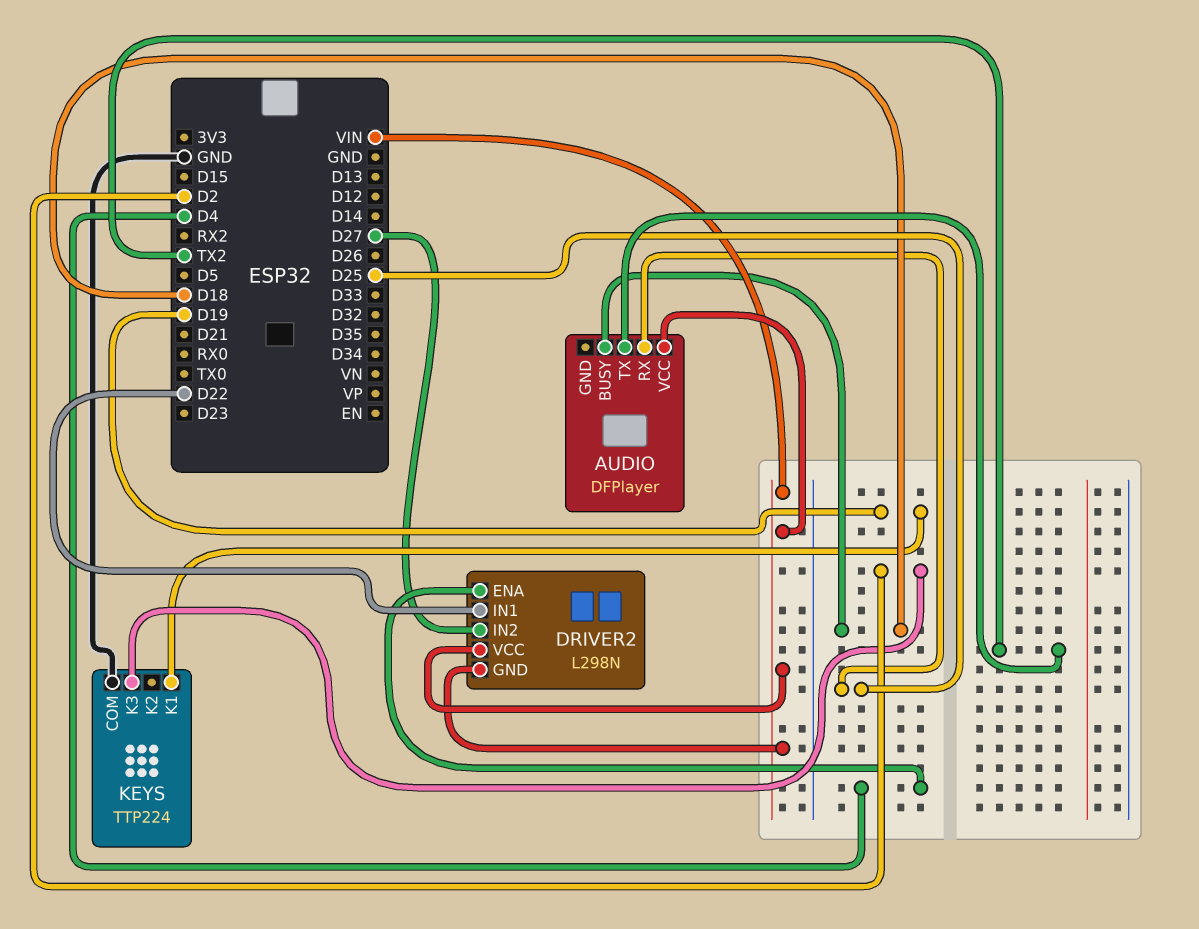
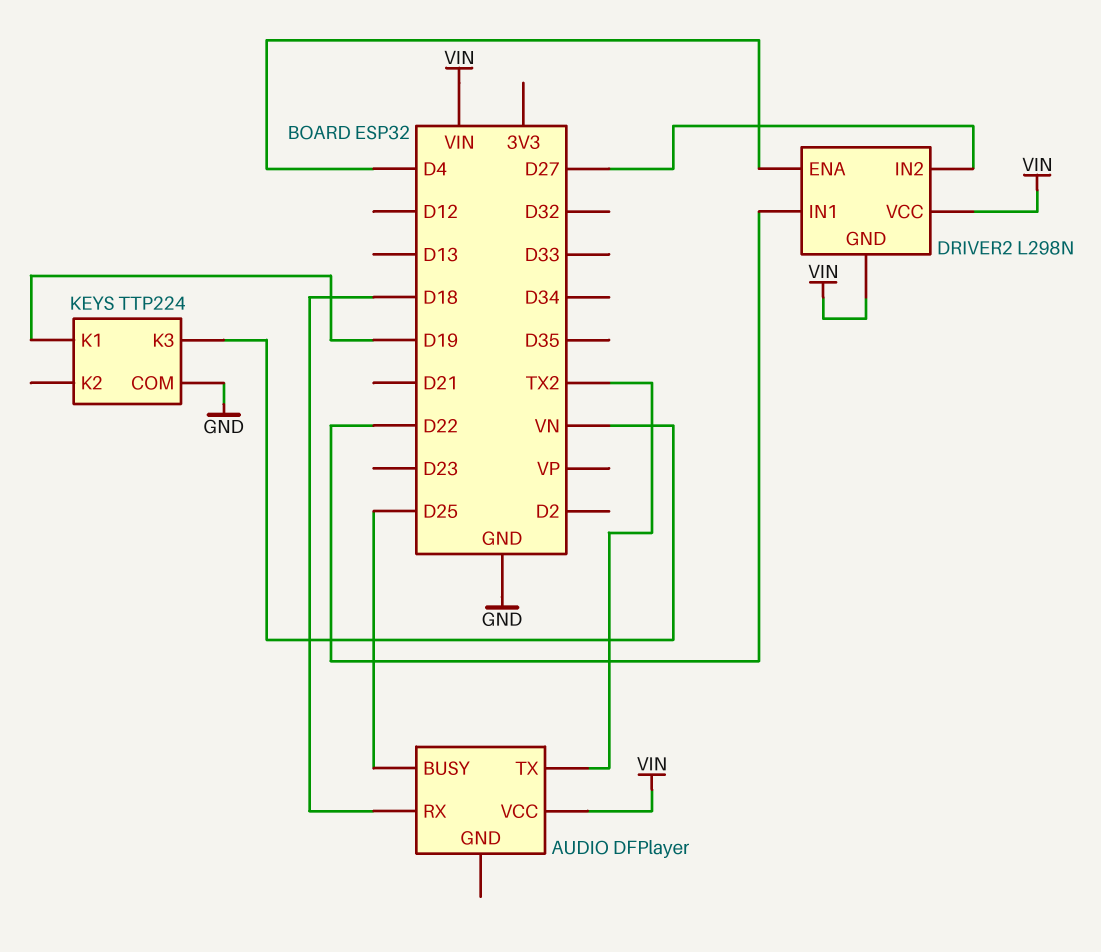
AUDIO pin BUSY: D18 -> D25
AUDIO pin RX: D25 -> D18
KEYS pin K3: D2 -> VN

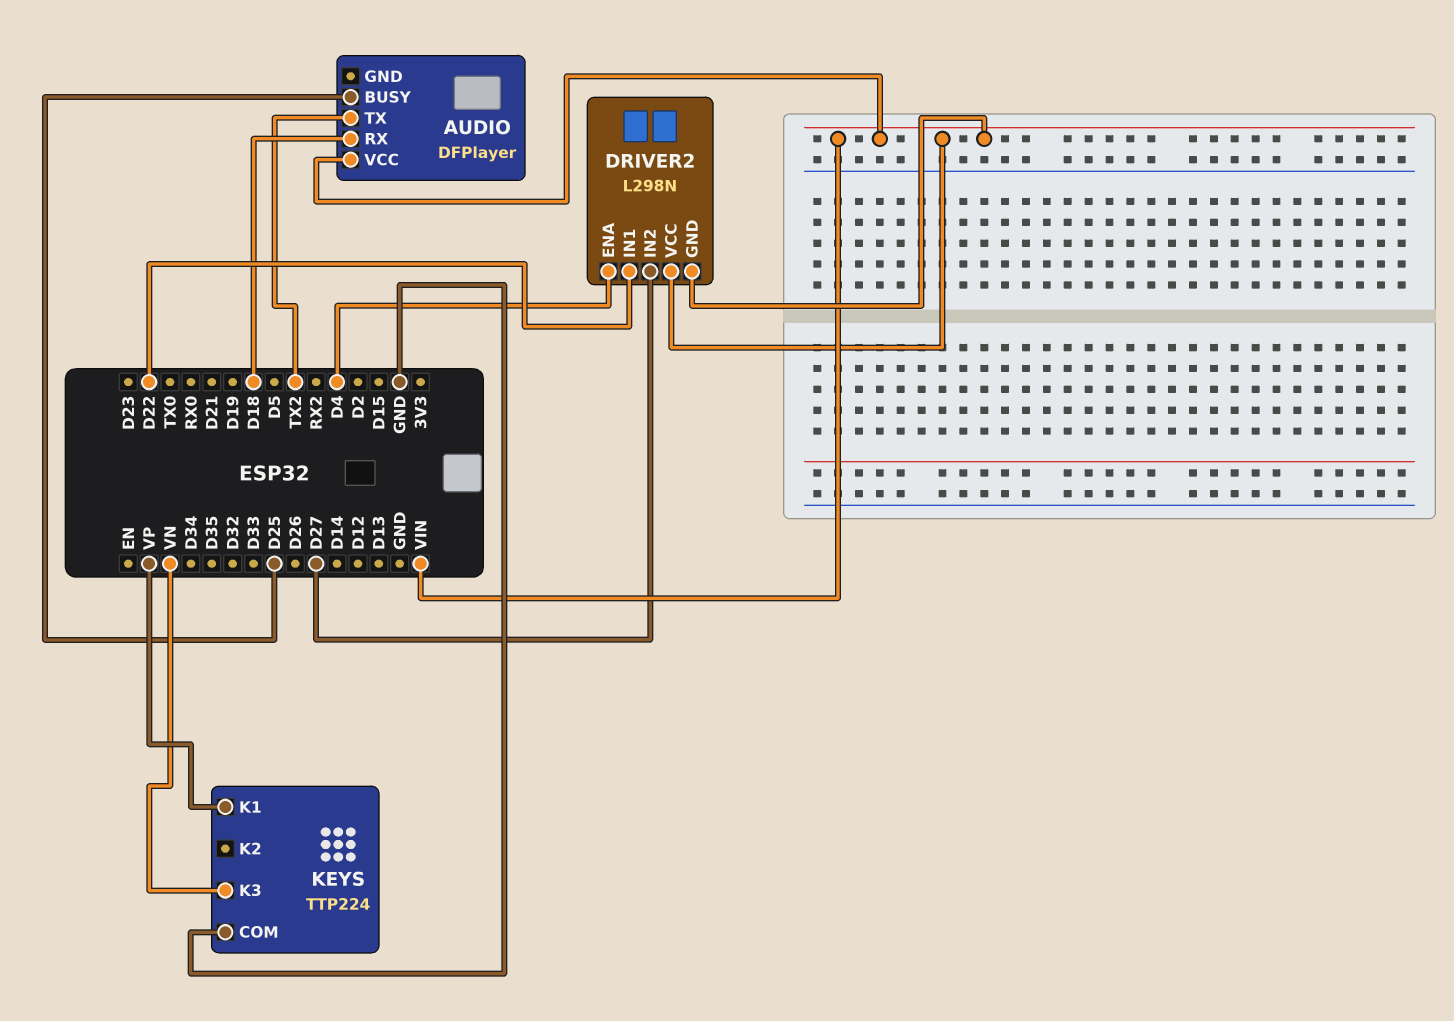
KEYS pin K1: D19 -> VP

